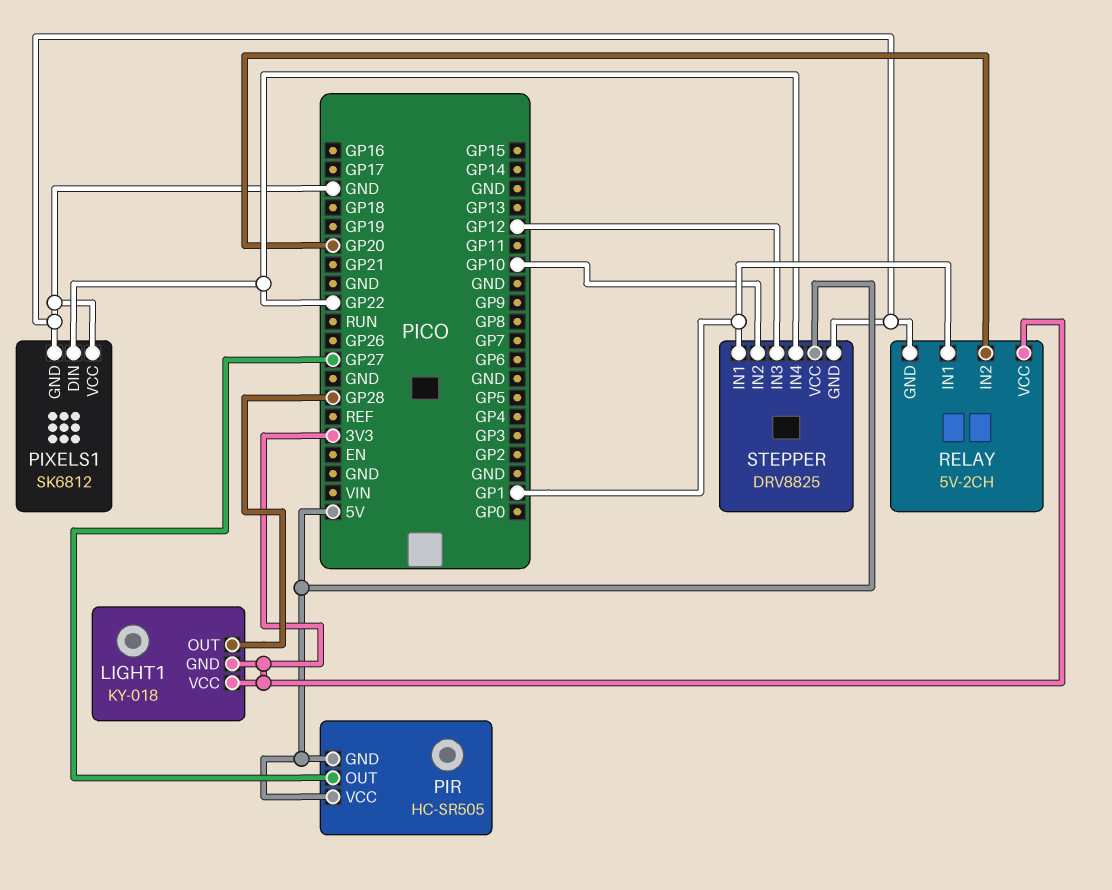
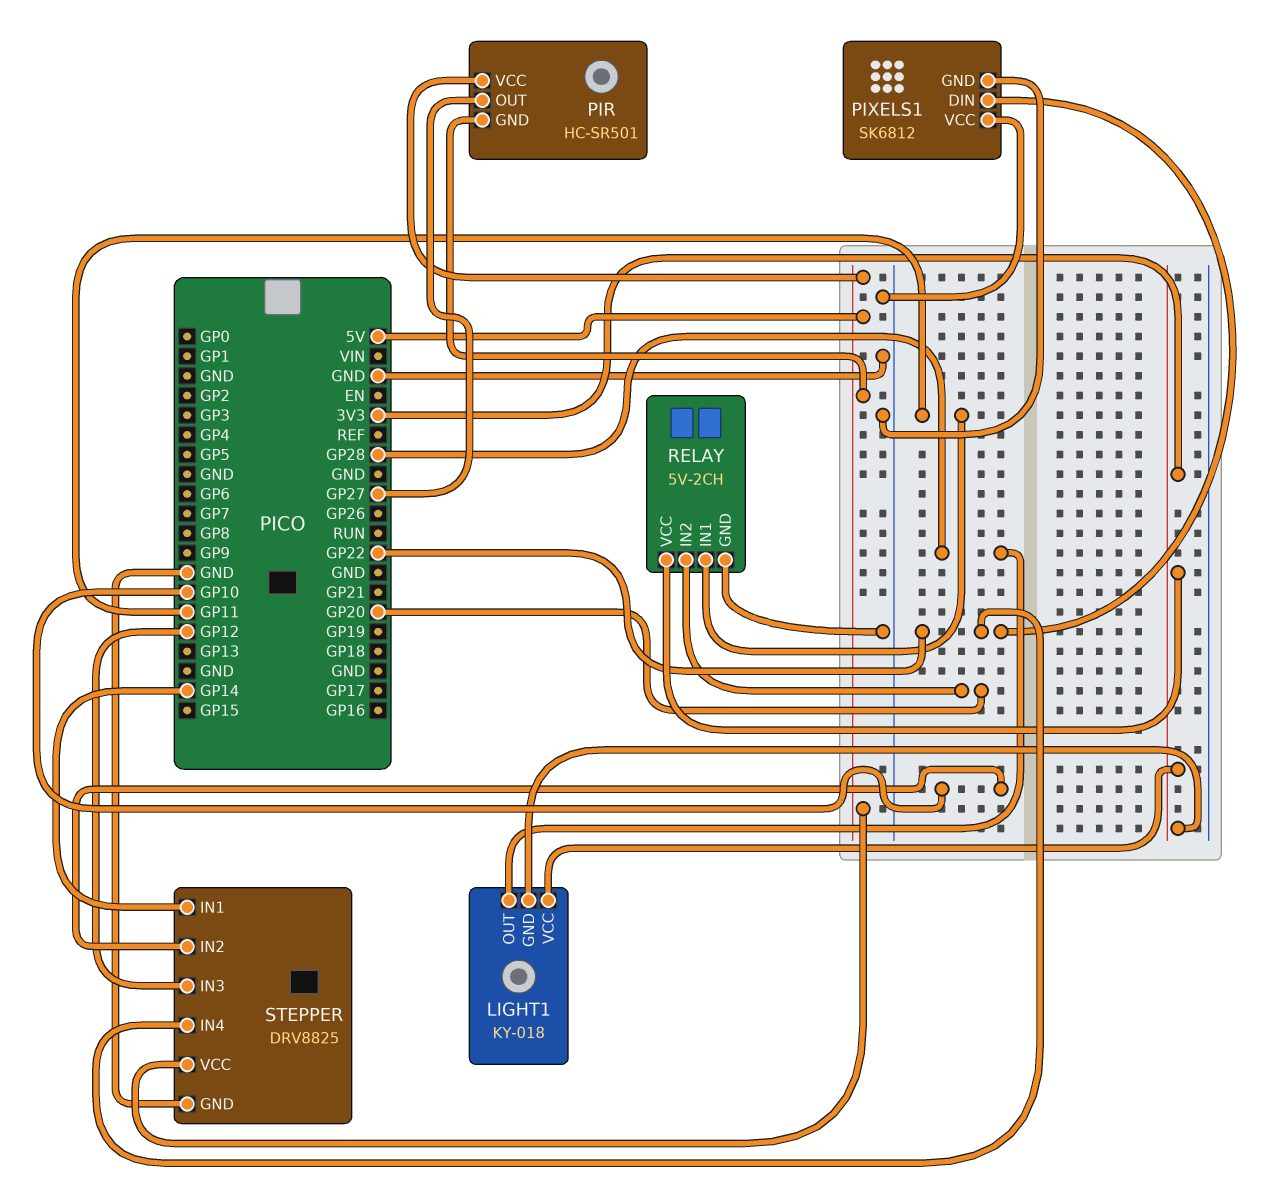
PIR: HC-SR505 -> HC-SR501
RELAY pin IN1: GP1 -> GP11
STEPPER pin IN1: GP1 -> GP14

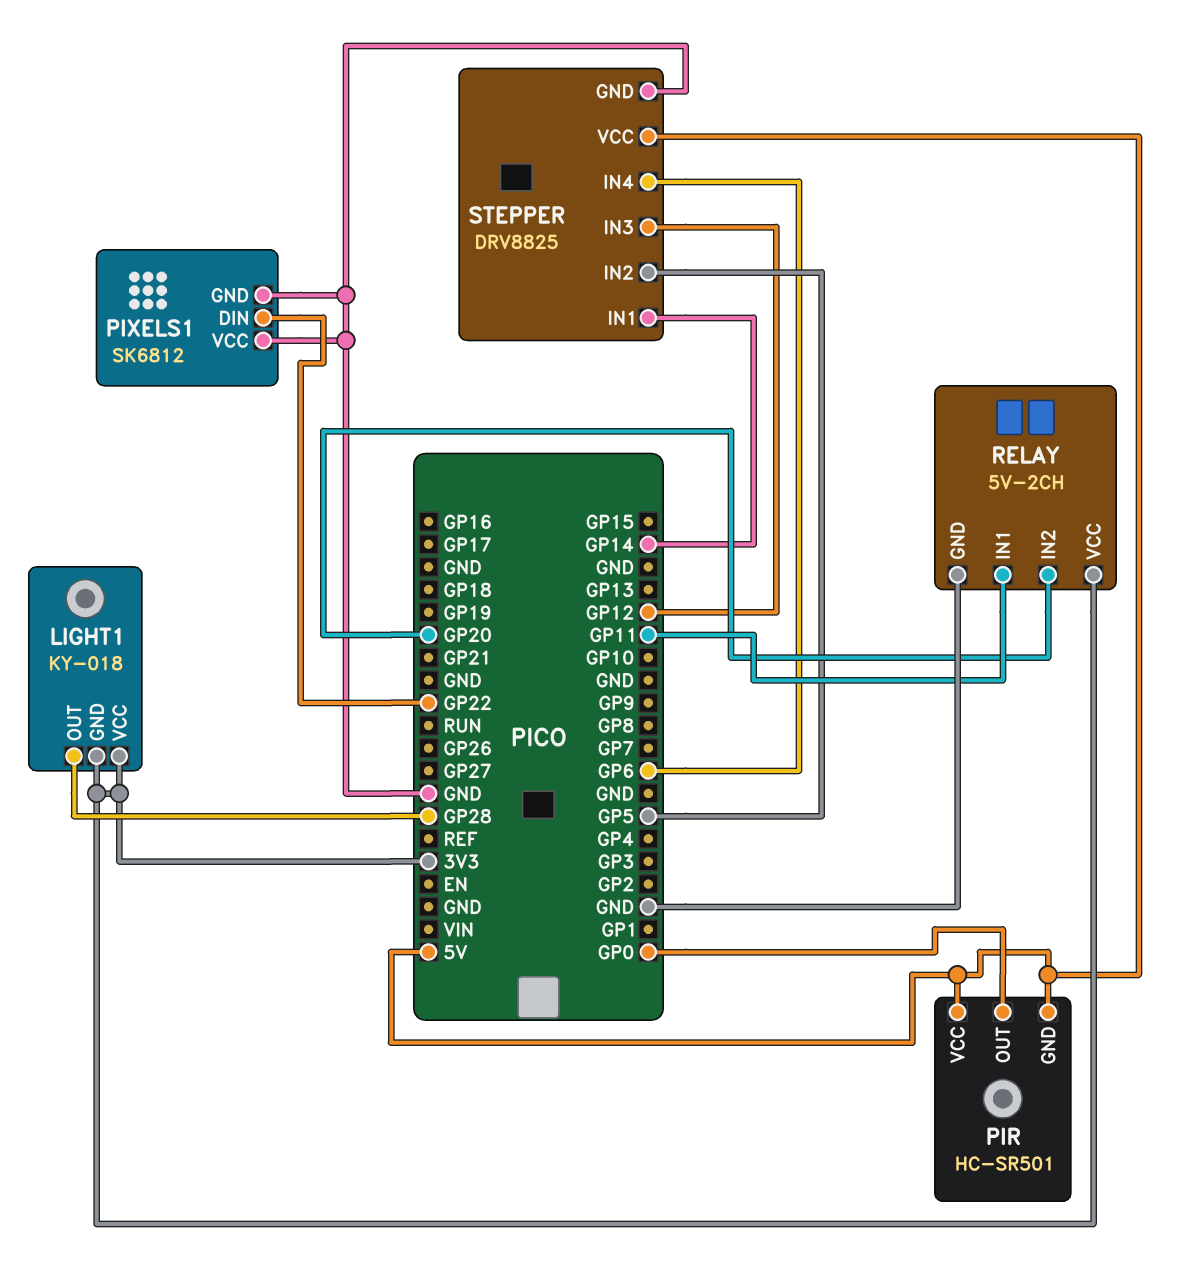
PIR pin OUT: GP27 -> GP0
STEPPER pin IN2: GP10 -> GP5
STEPPER pin IN4: GP22 -> GP6

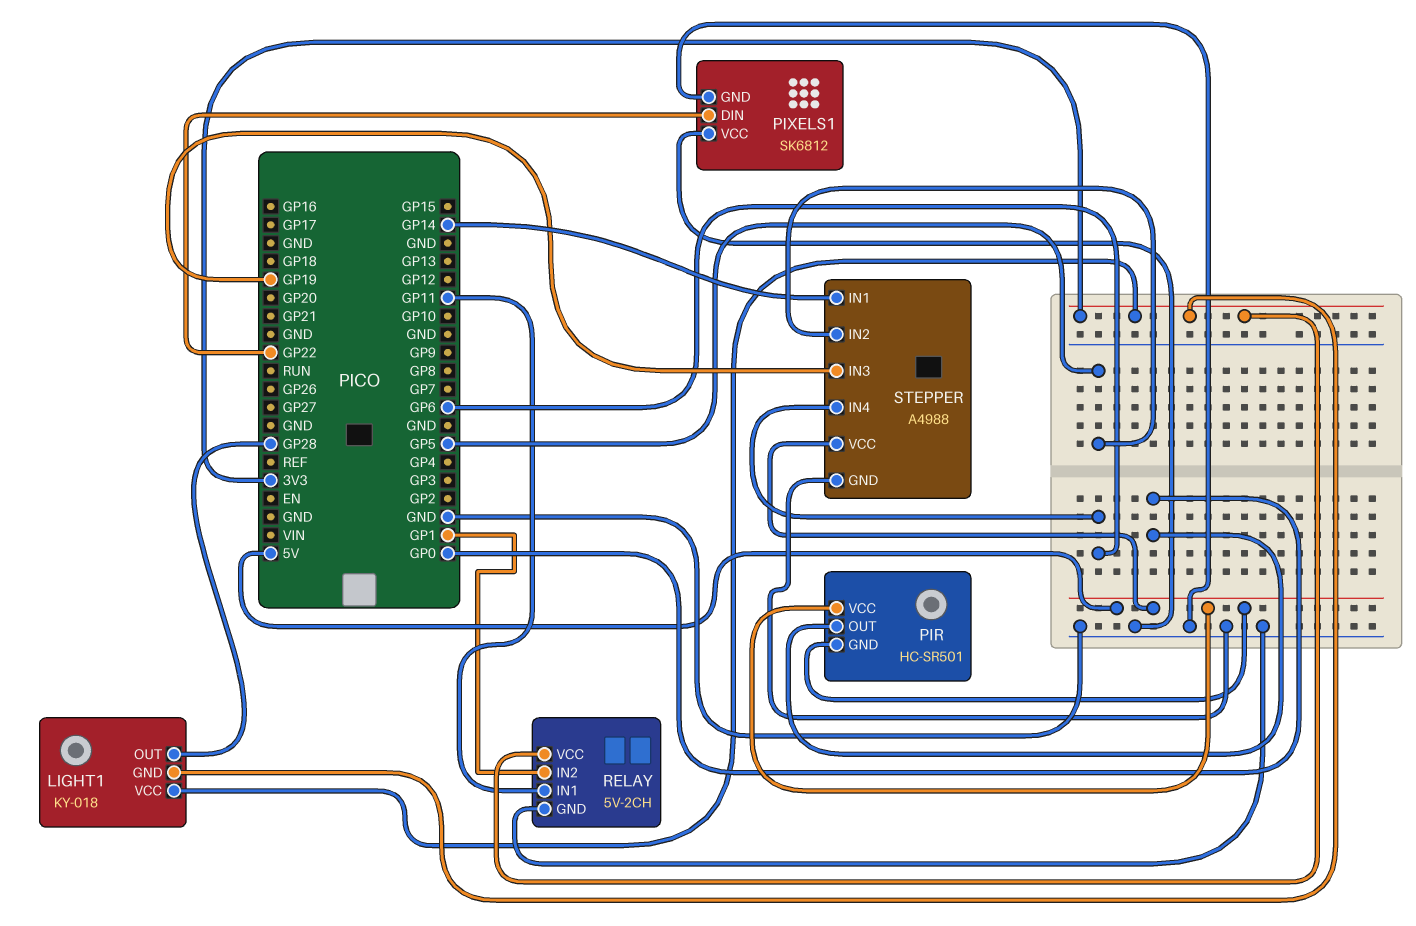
RELAY pin IN2: GP20 -> GP1
STEPPER: DRV8825 -> A4988
STEPPER pin IN3: GP12 -> GP19

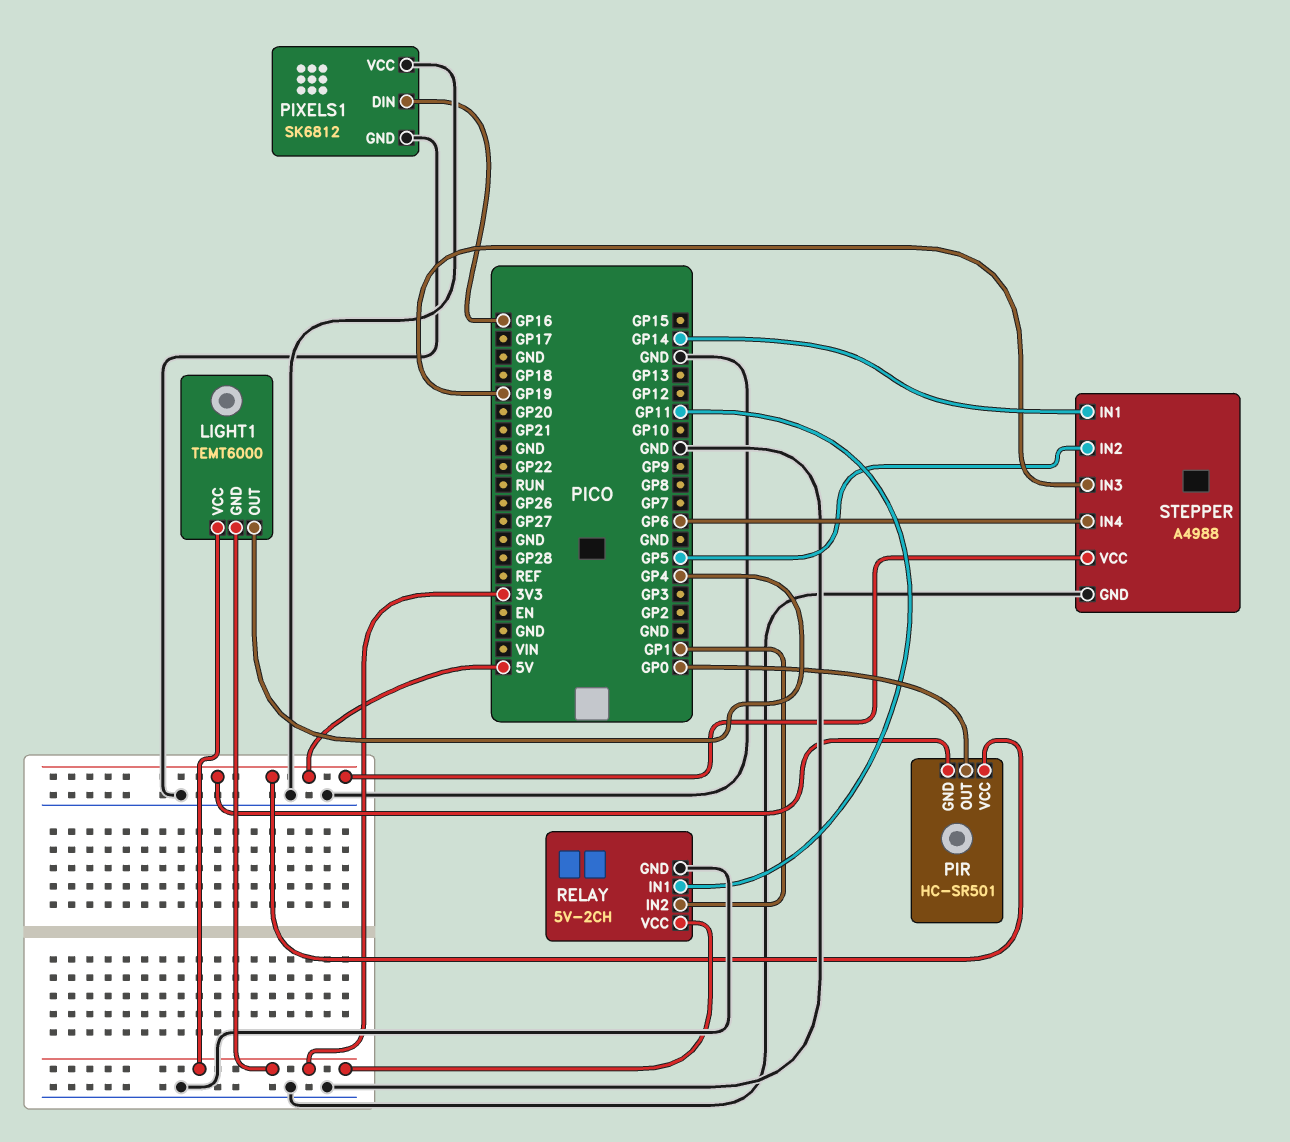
LIGHT1: KY-018 -> TEMT6000
LIGHT1 pin OUT: GP28 -> GP4
PIXELS1 pin DIN: GP22 -> GP16

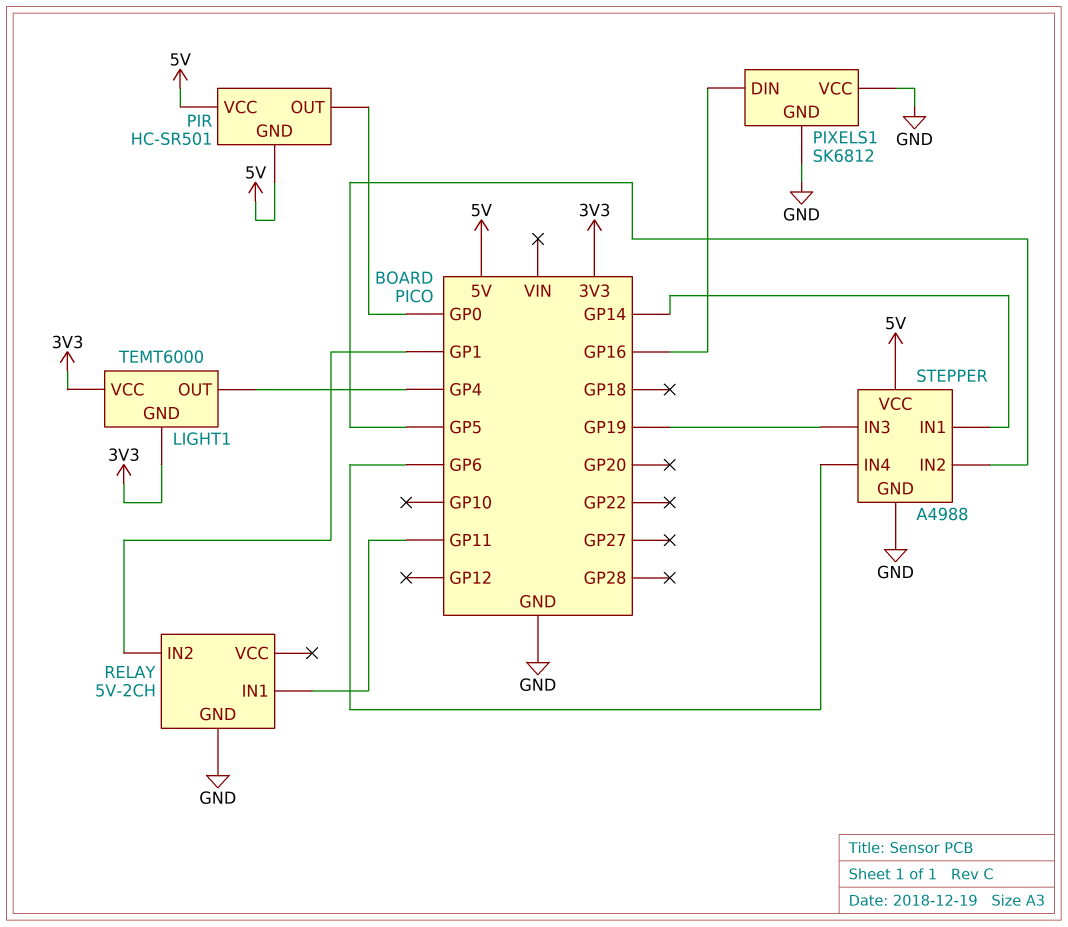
RELAY pin VCC: 3V3 -> none

